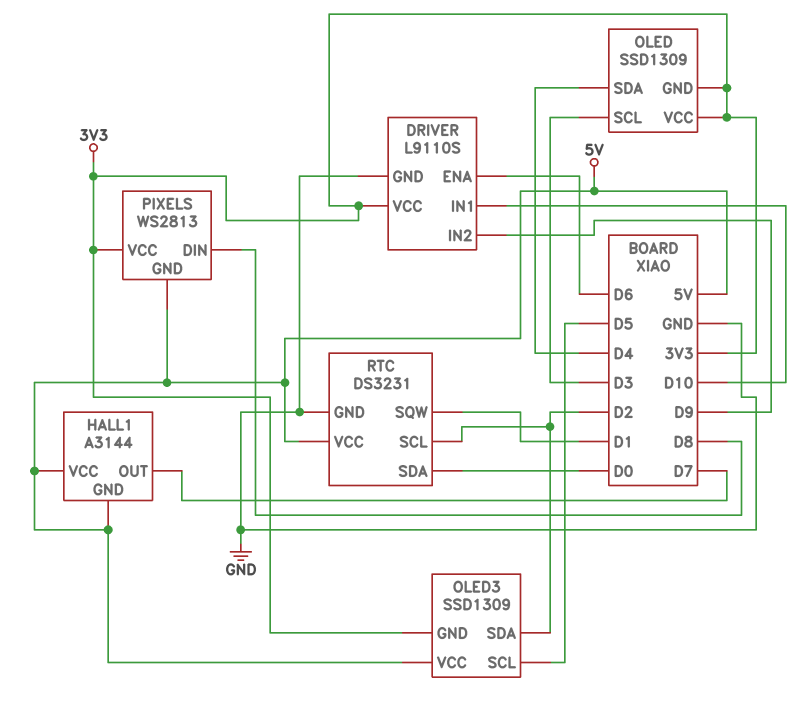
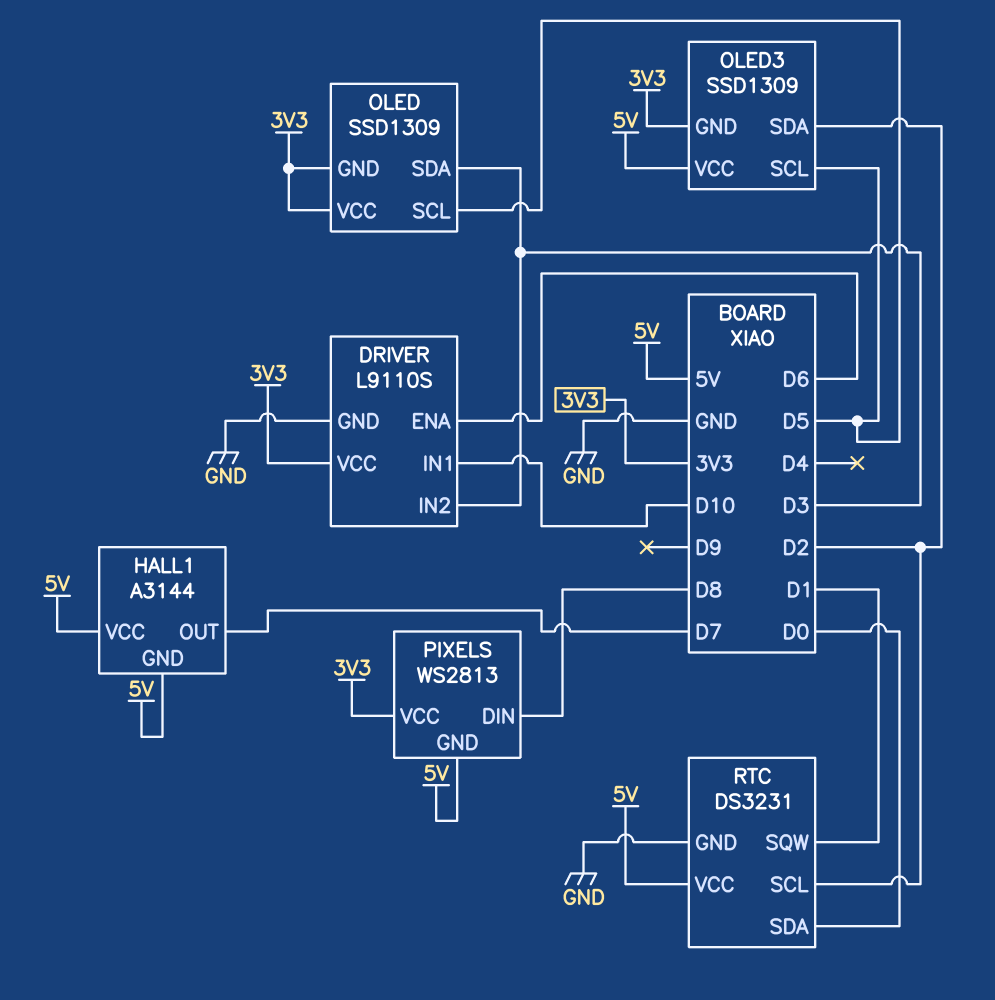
DRIVER pin IN2: D9 -> D3
OLED pin SCL: D3 -> D5
OLED pin SDA: D4 -> D3

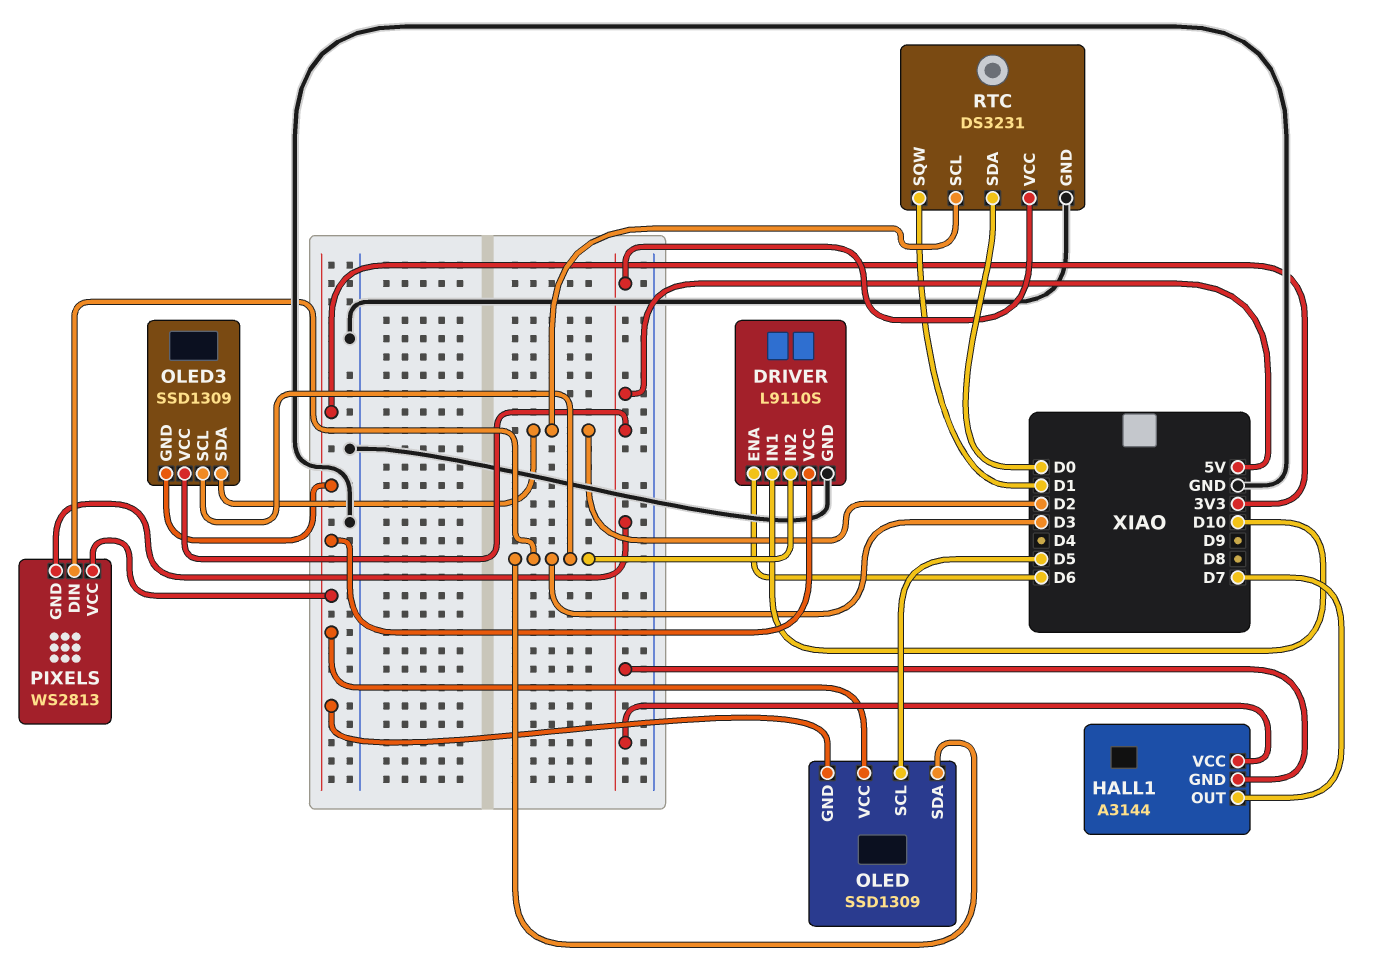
OLED3 pin SCL: D5 -> D3
PIXELS pin DIN: D8 -> D3

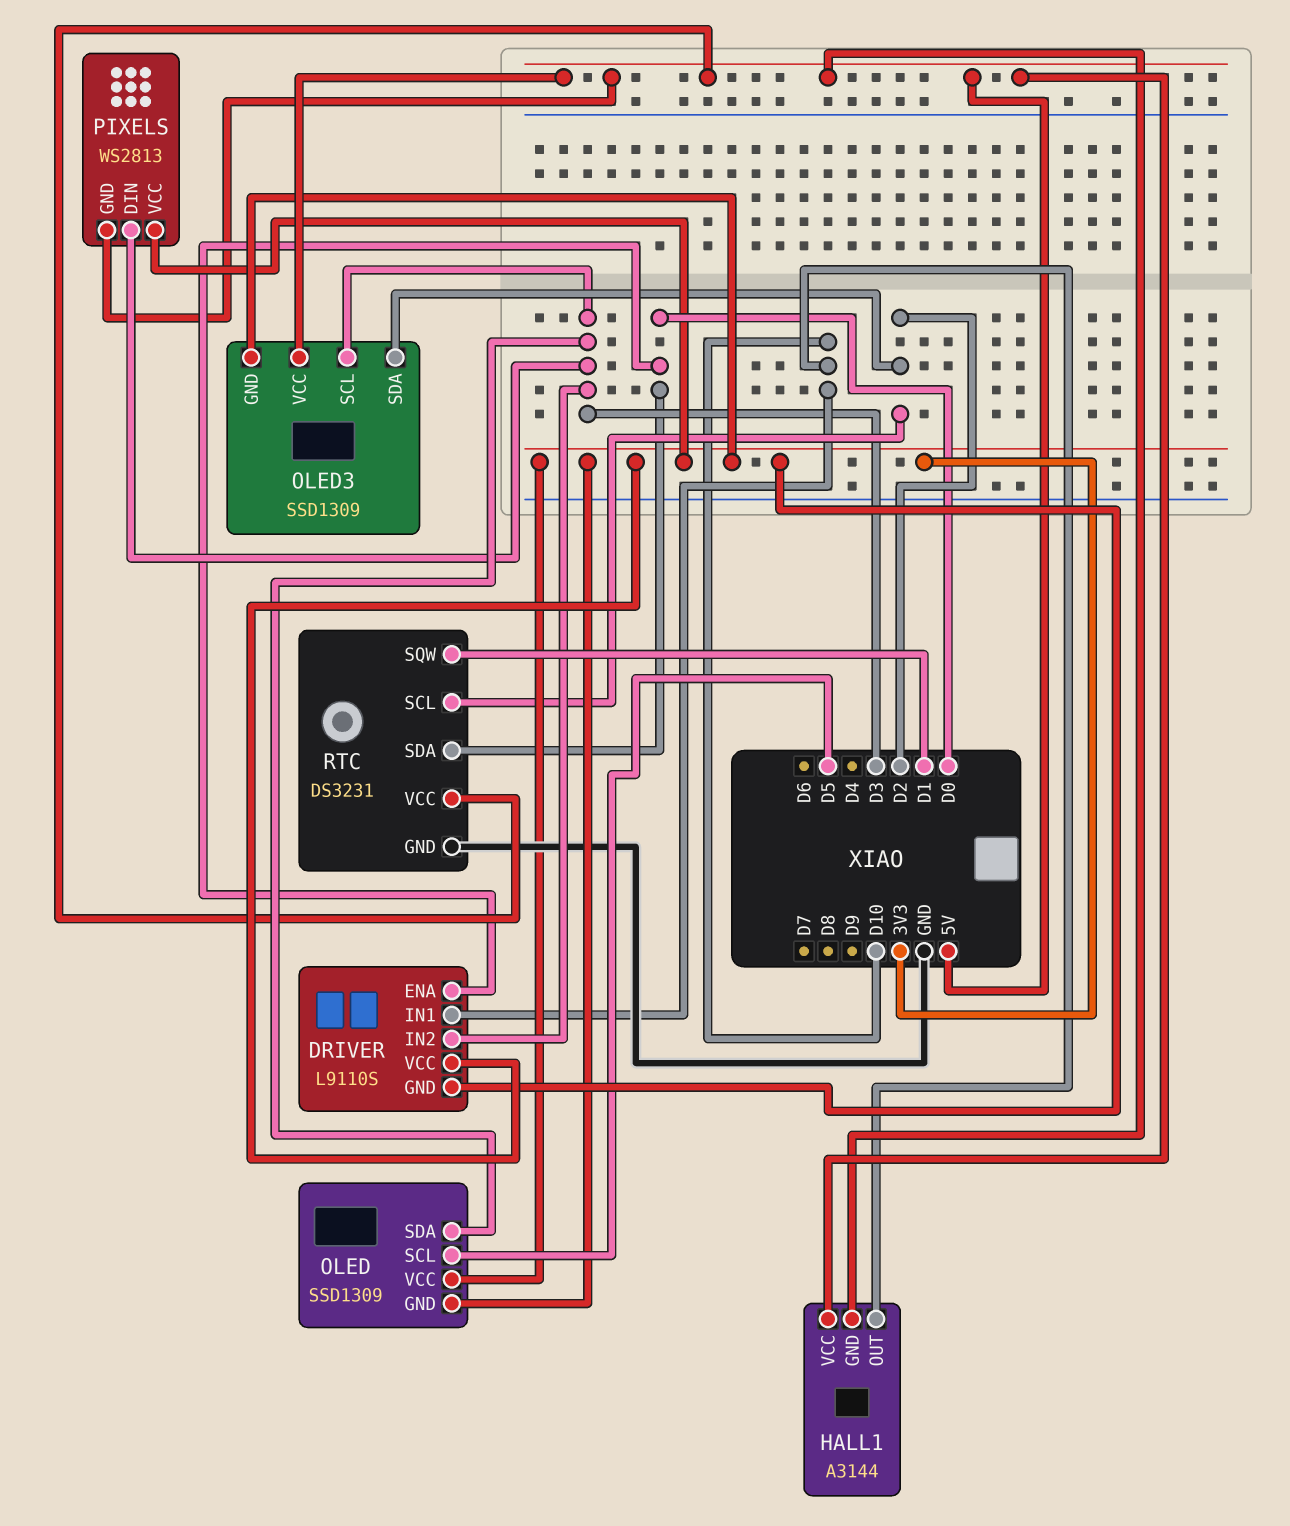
DRIVER pin ENA: D6 -> D0
DRIVER pin GND: GND -> 3V3
HALL1 pin OUT: D7 -> D10

